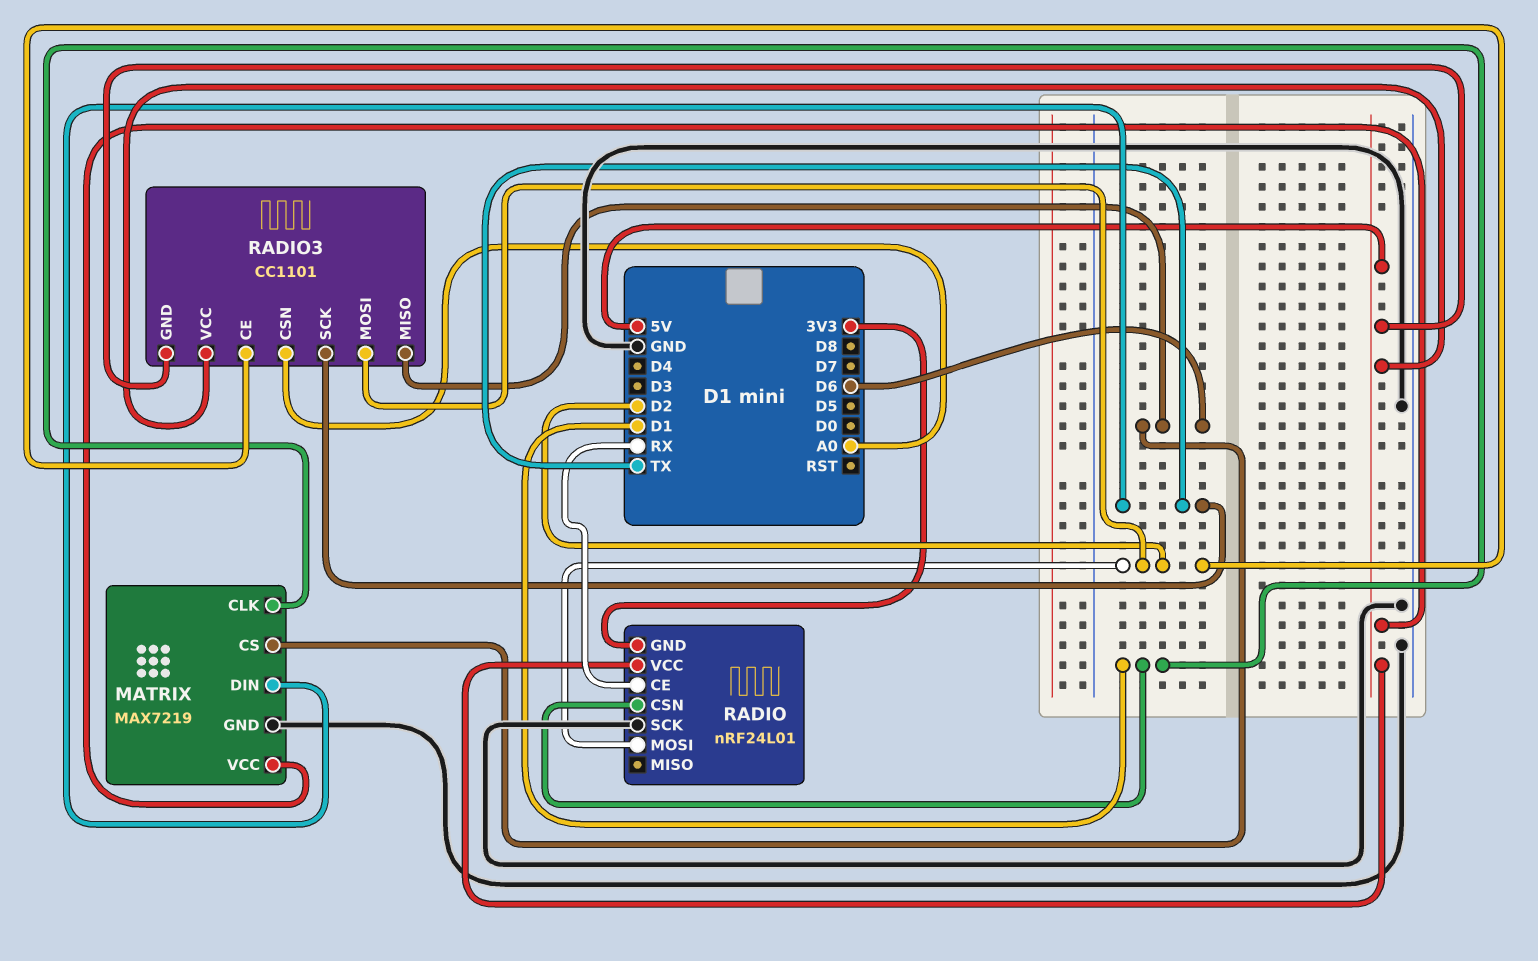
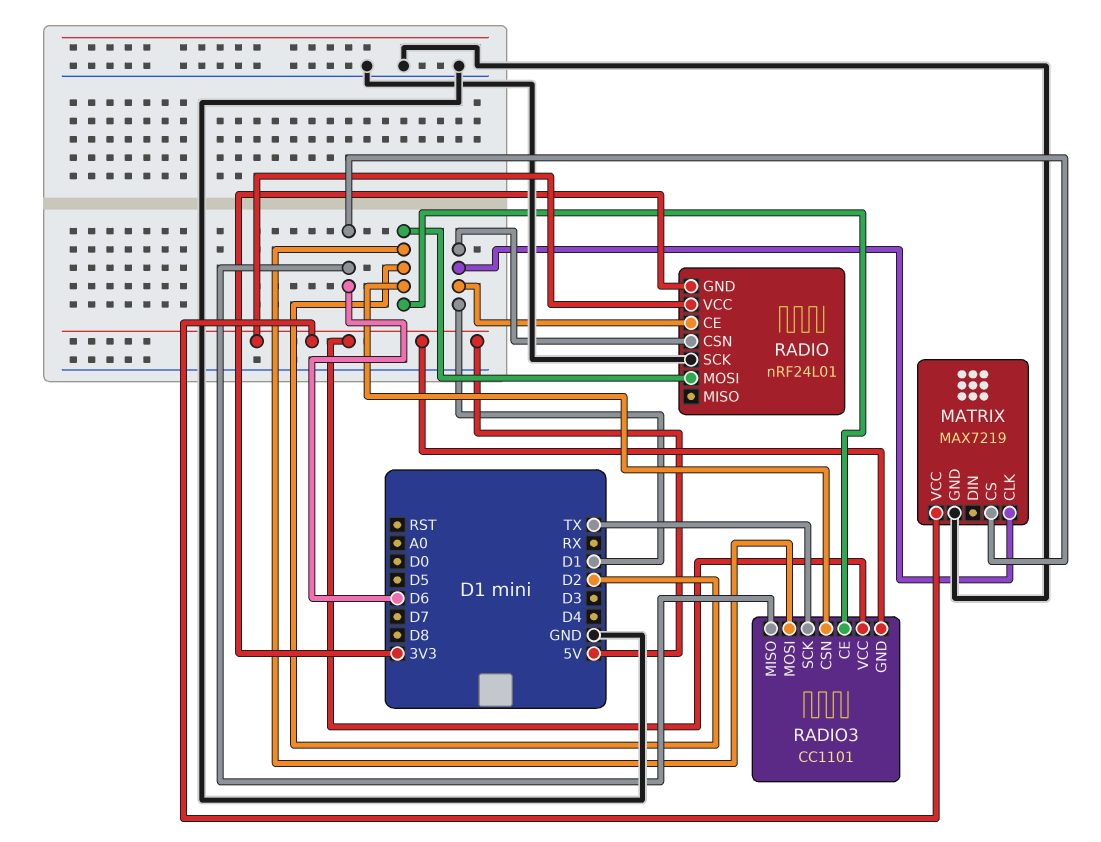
MATRIX pin DIN: TX -> none
RADIO pin CE: RX -> D1
RADIO3 pin CSN: A0 -> D2

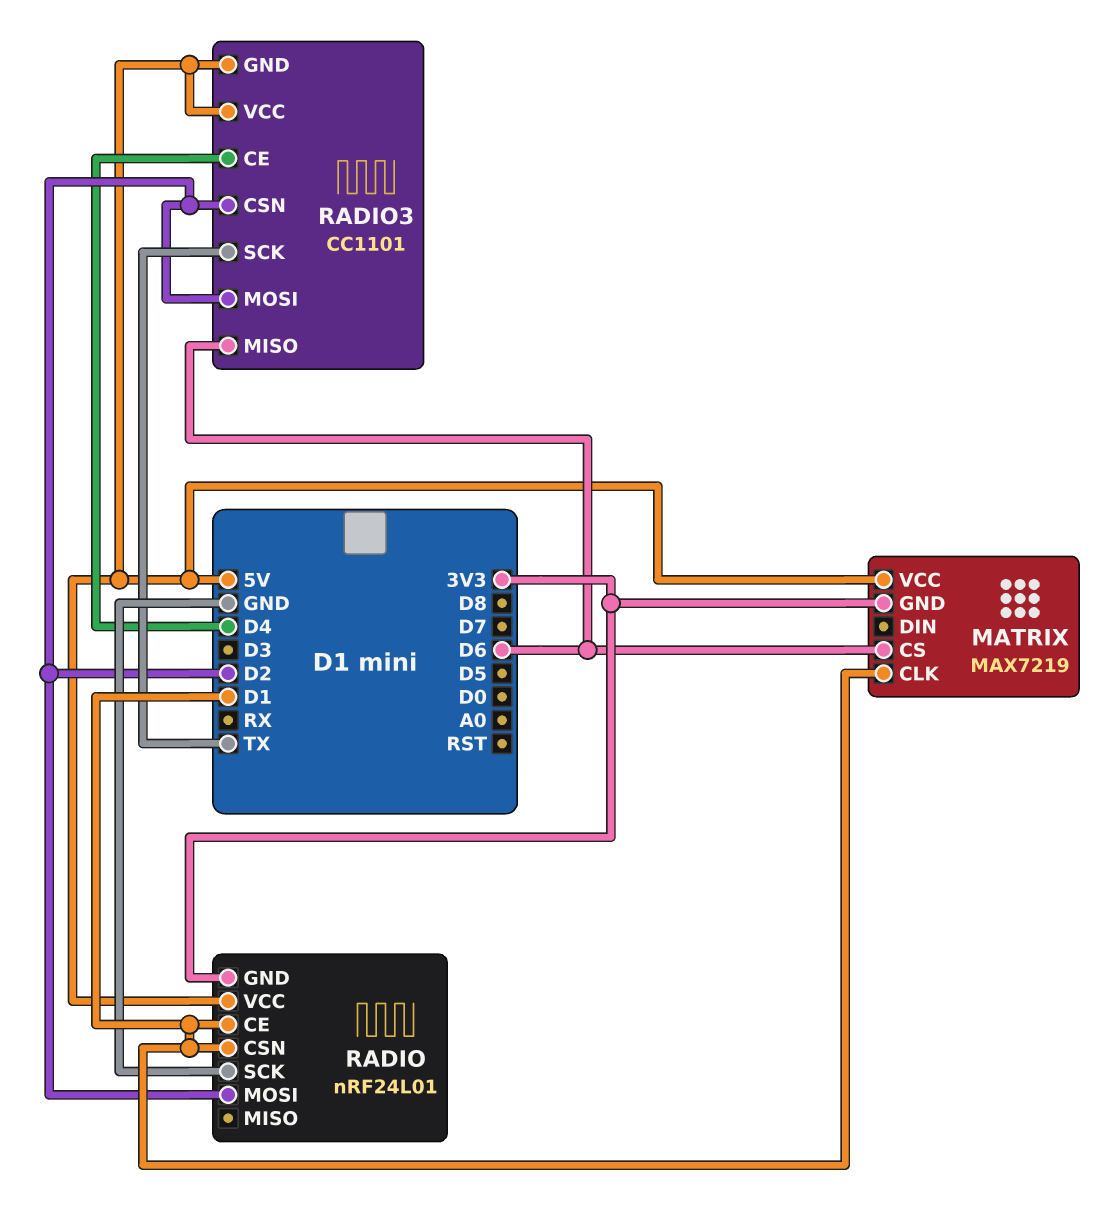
MATRIX pin GND: GND -> 3V3
RADIO3 pin CE: D2 -> D4

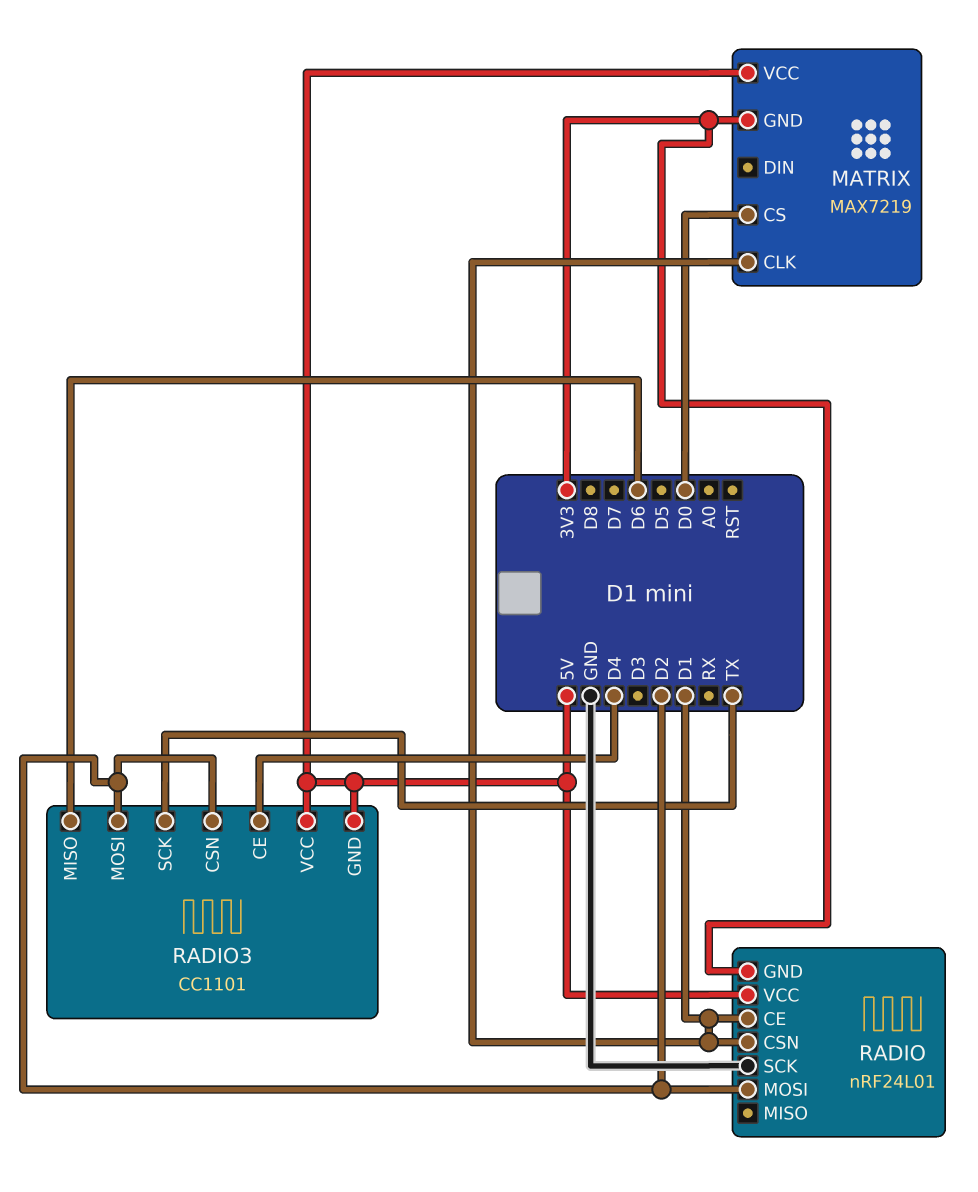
MATRIX pin CS: D6 -> D0

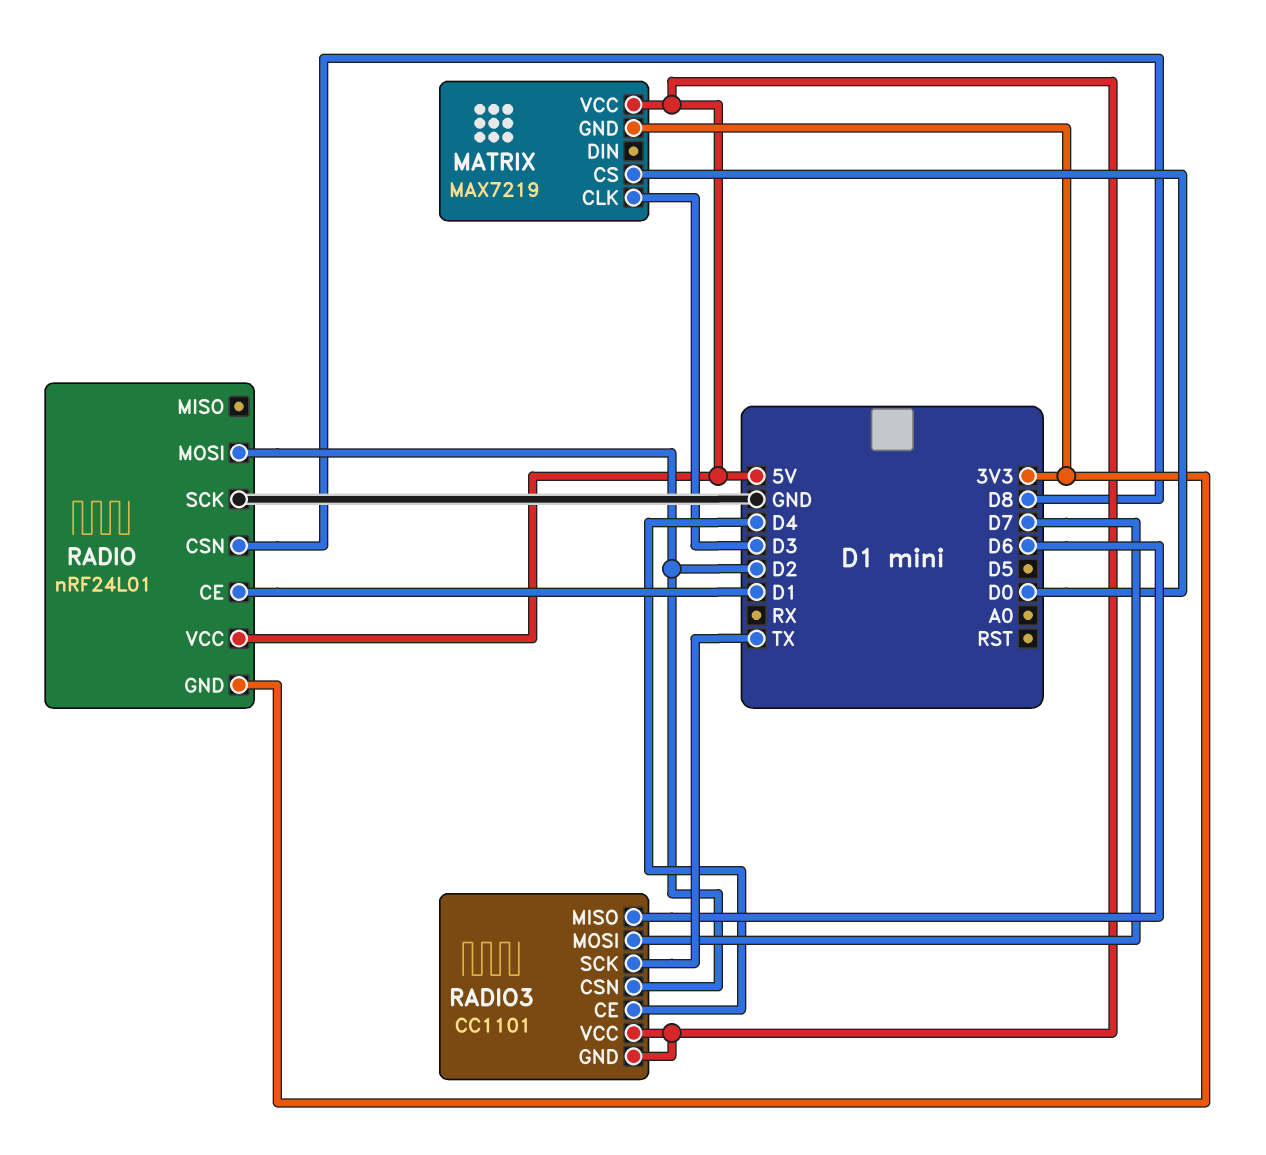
MATRIX pin CLK: D1 -> D3
RADIO pin CSN: D1 -> D8
RADIO3 pin MOSI: D2 -> D7

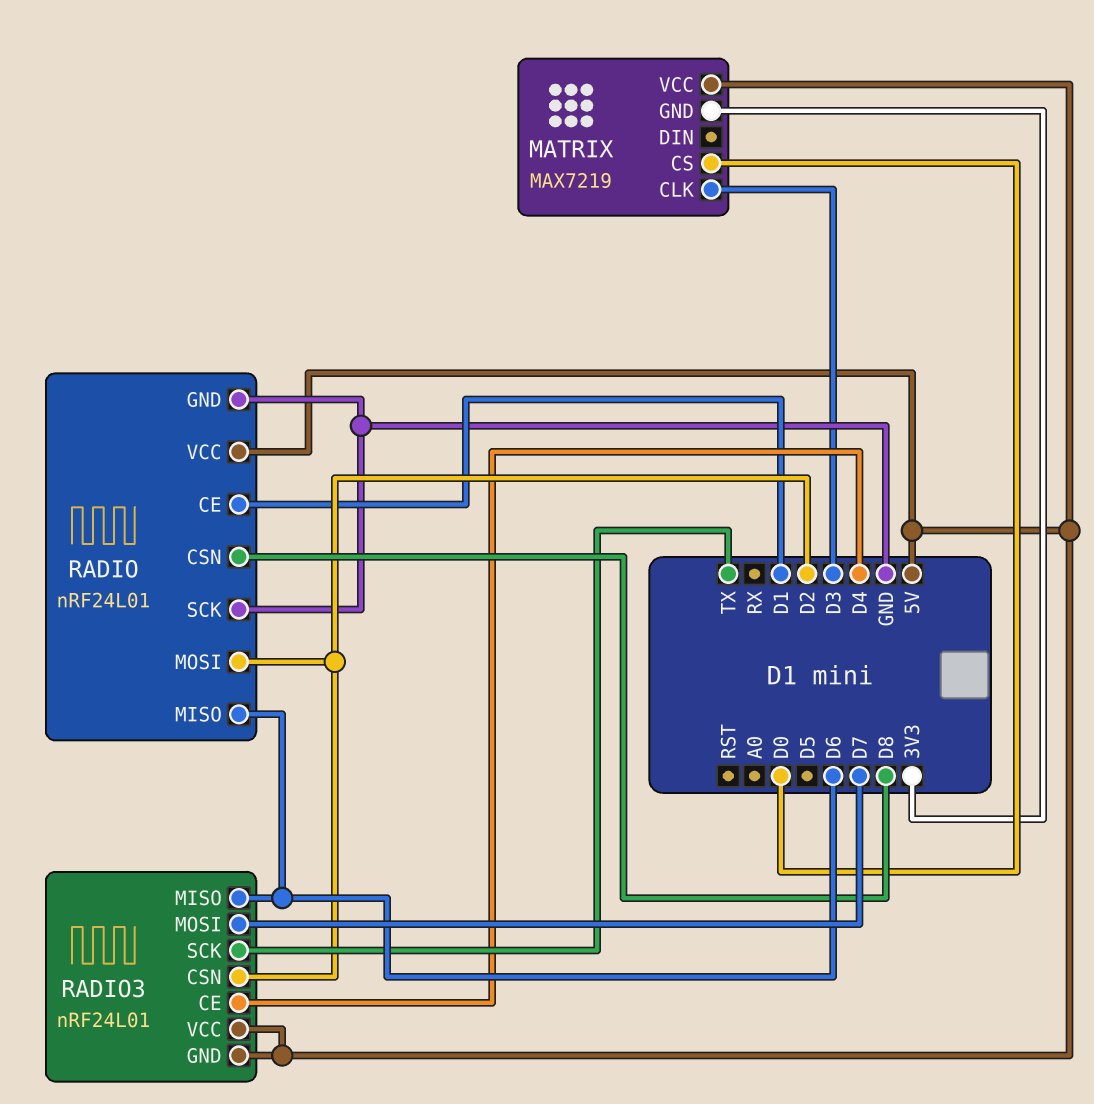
RADIO pin GND: 3V3 -> GND
RADIO pin MISO: none -> D6
RADIO3: CC1101 -> nRF24L01

